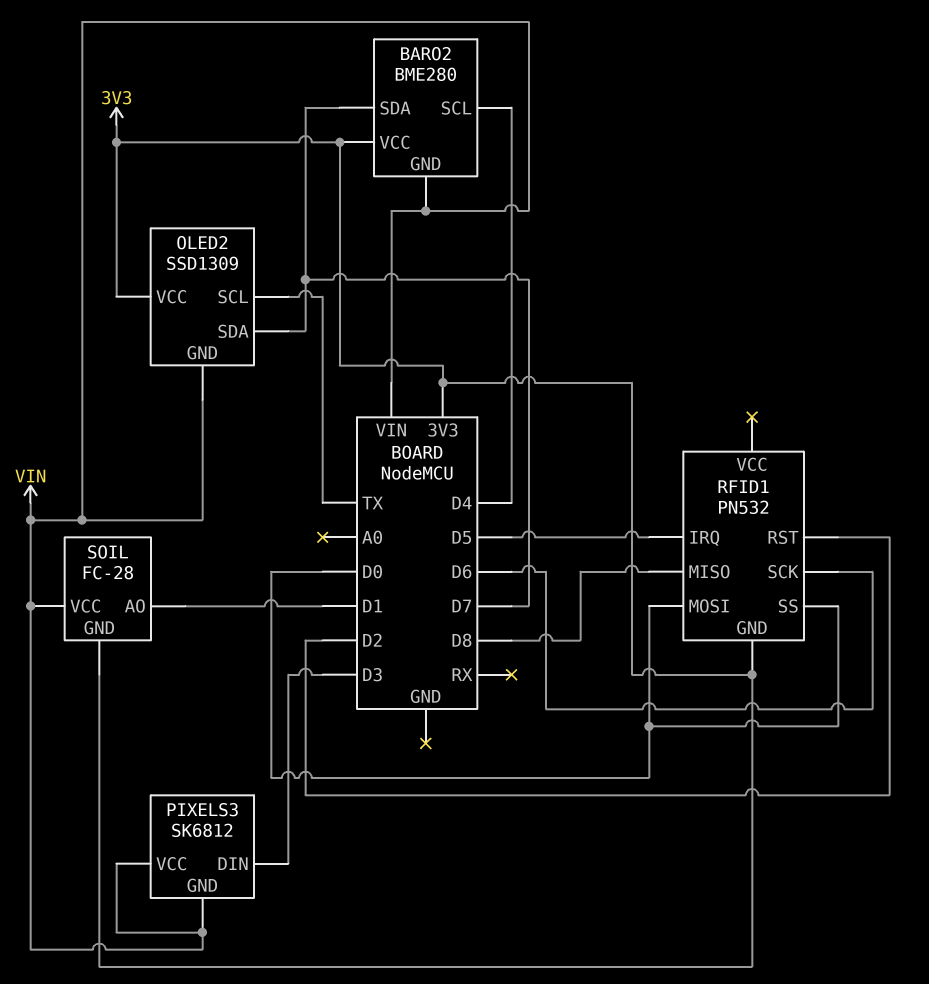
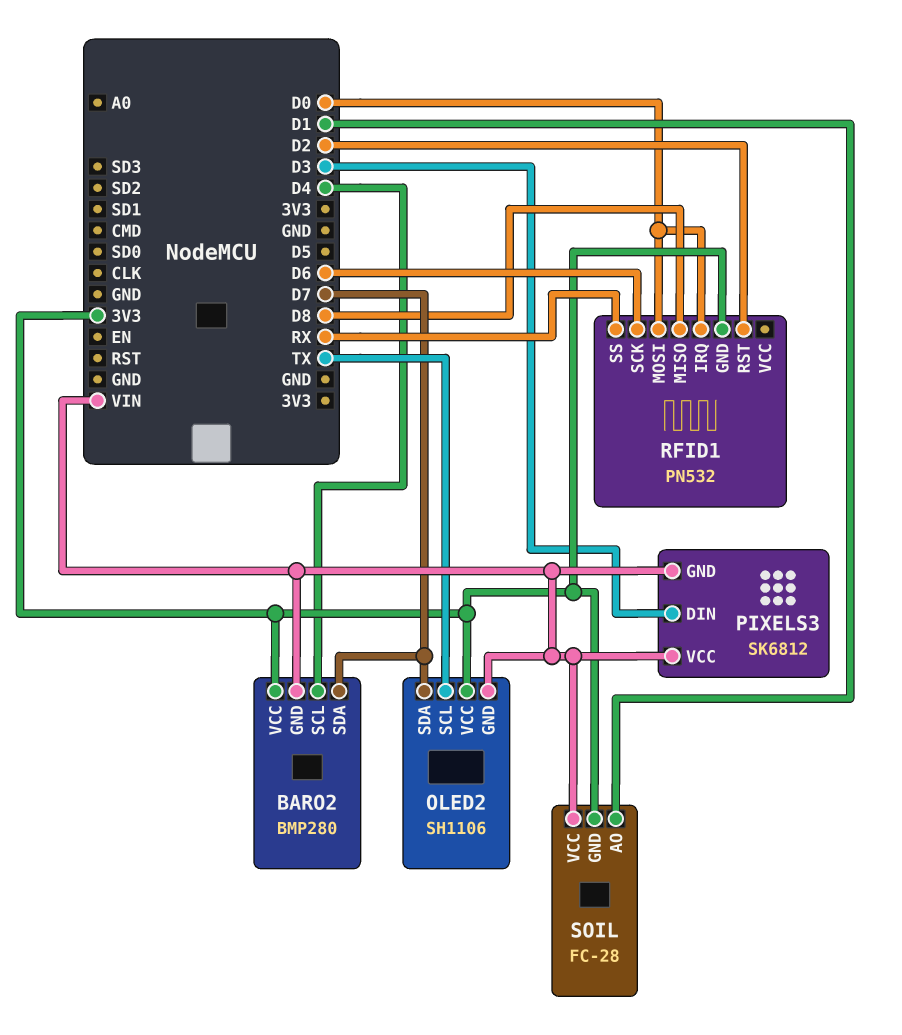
BARO2: BME280 -> BMP280
OLED2: SSD1309 -> SH1106
RFID1 pin IRQ: D5 -> D0
RFID1 pin SS: D0 -> RX

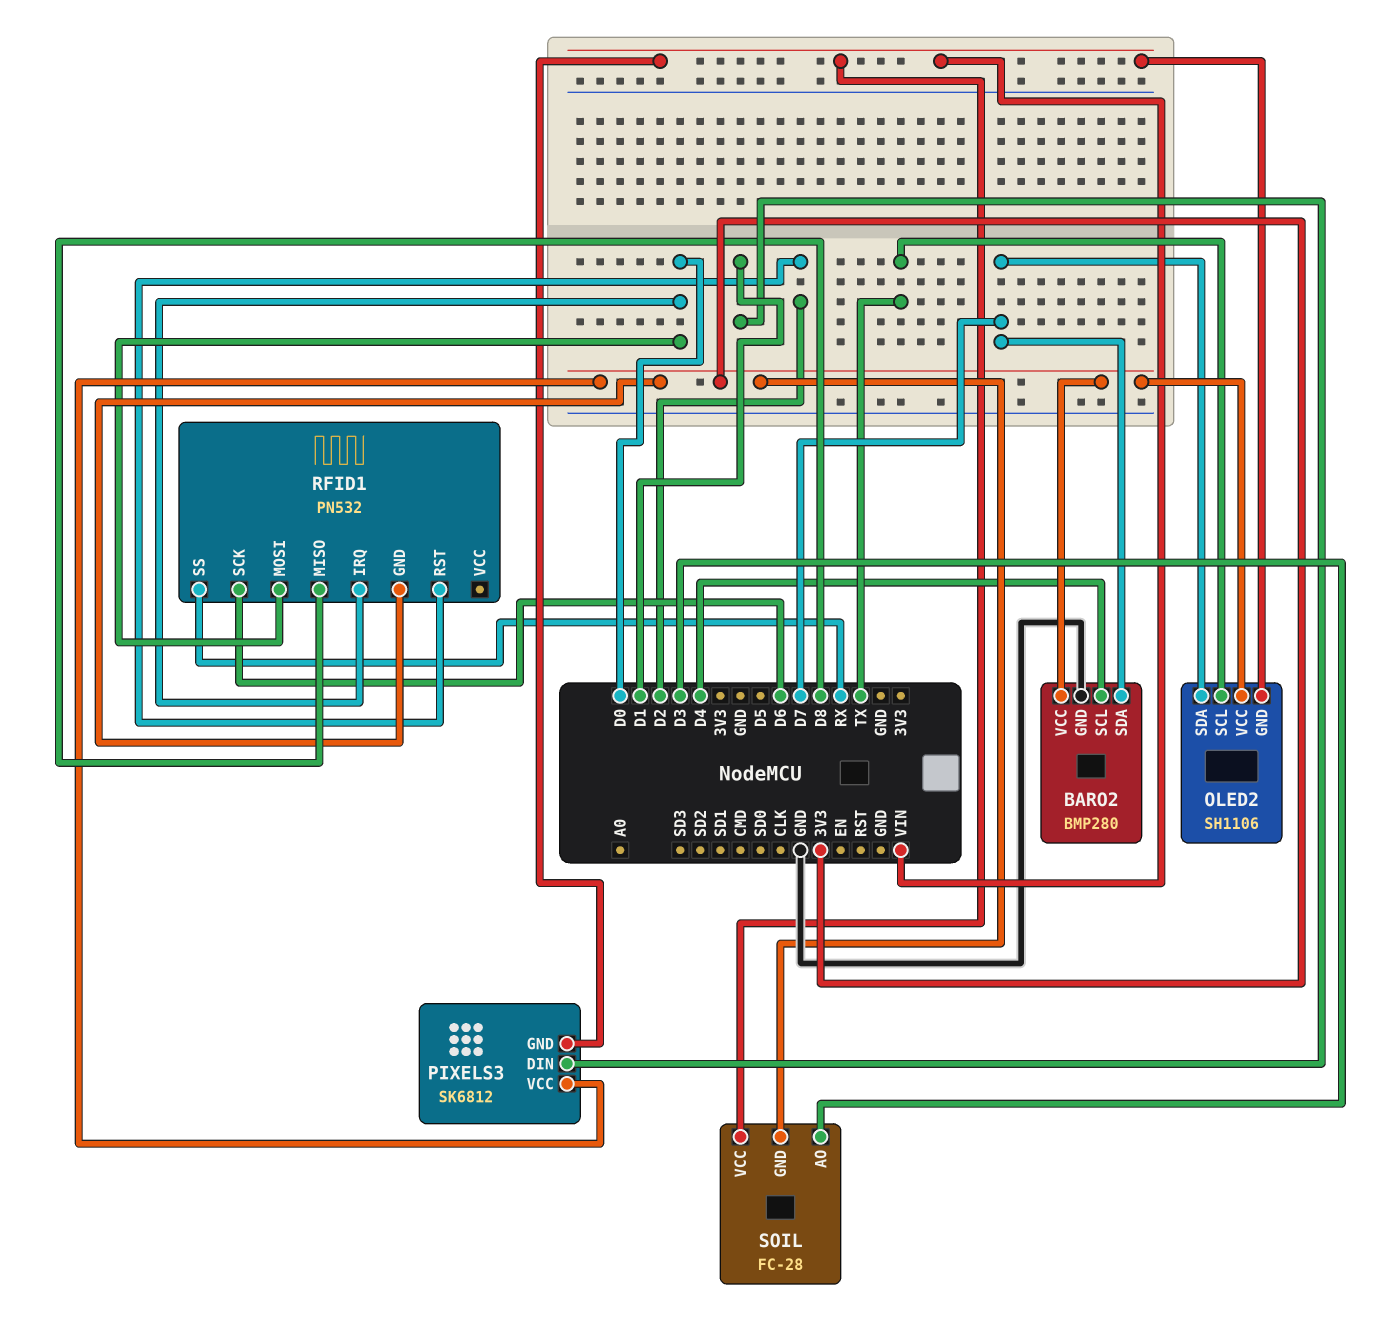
BARO2 pin GND: VIN -> GND
PIXELS3 pin DIN: D3 -> D1
PIXELS3 pin VCC: VIN -> 3V3
SOIL pin AO: D1 -> D3

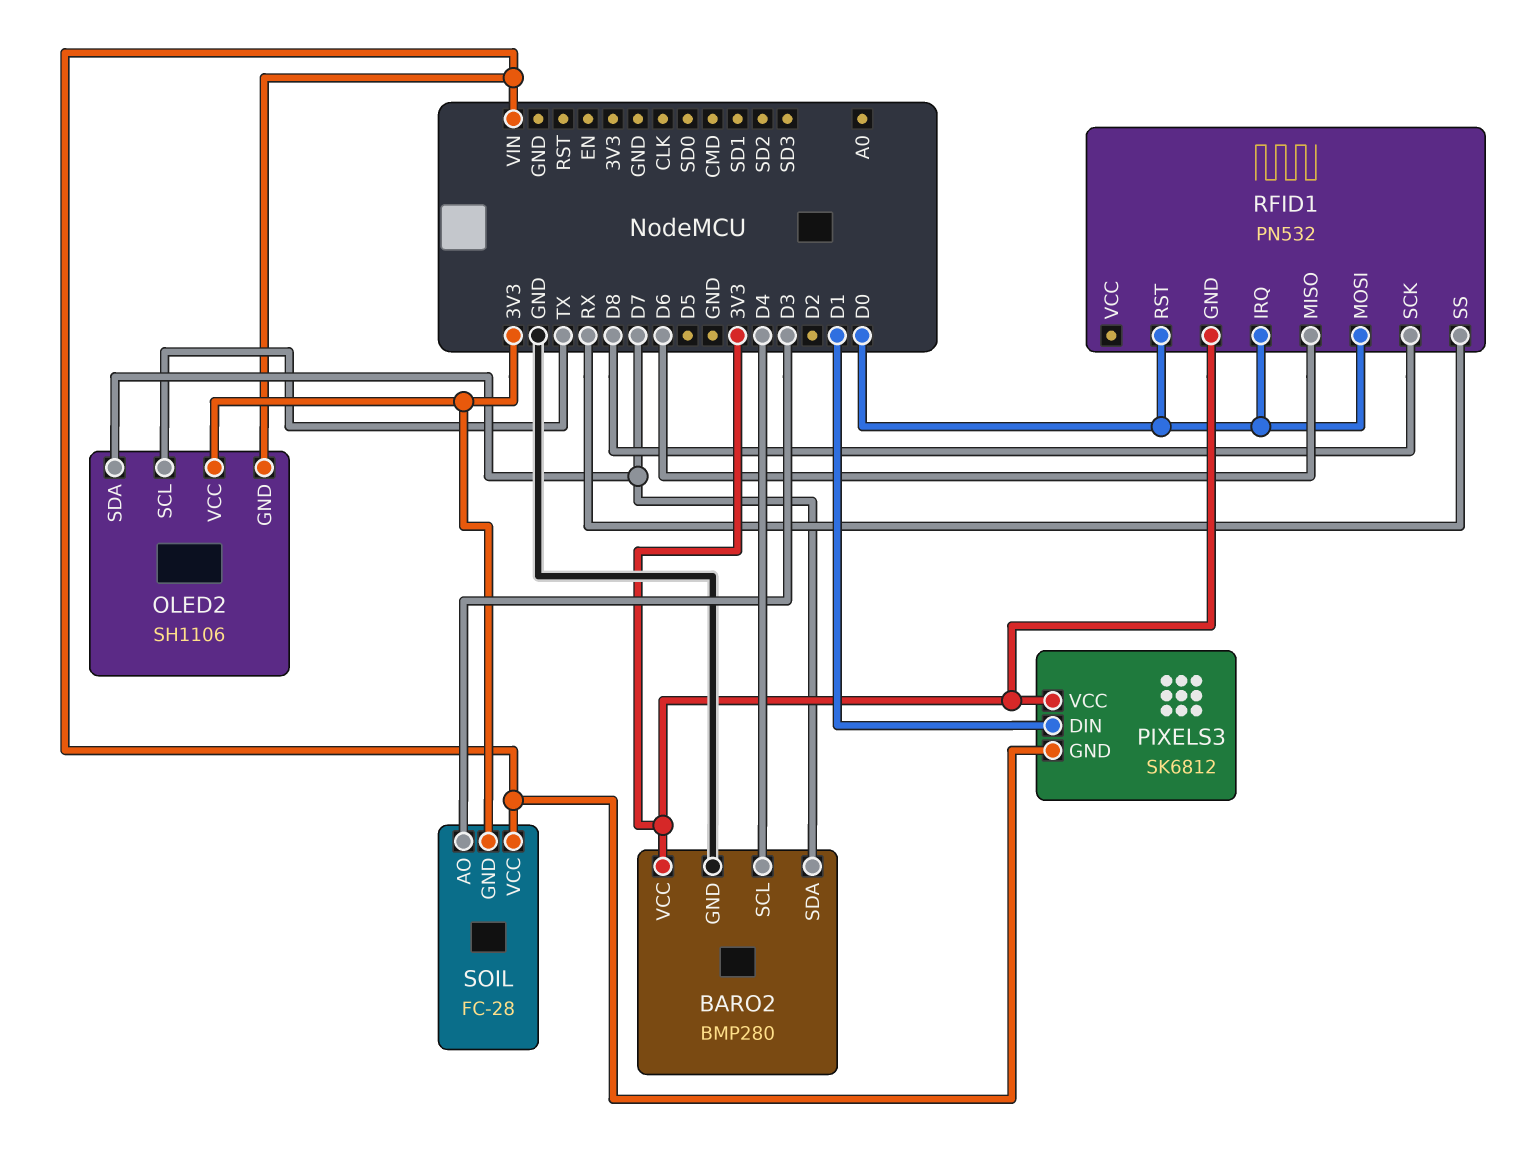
RFID1 pin MISO: D8 -> D6
RFID1 pin RST: D2 -> D0
RFID1 pin SCK: D6 -> D8

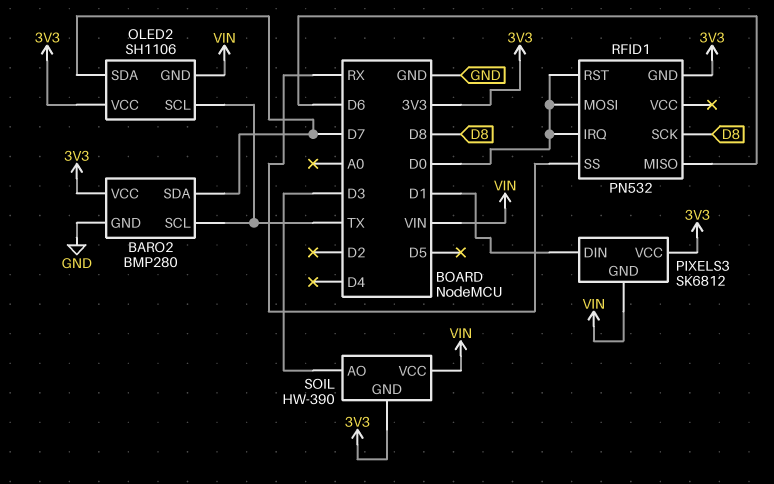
BARO2 pin SCL: D4 -> TX
SOIL: FC-28 -> HW-390

